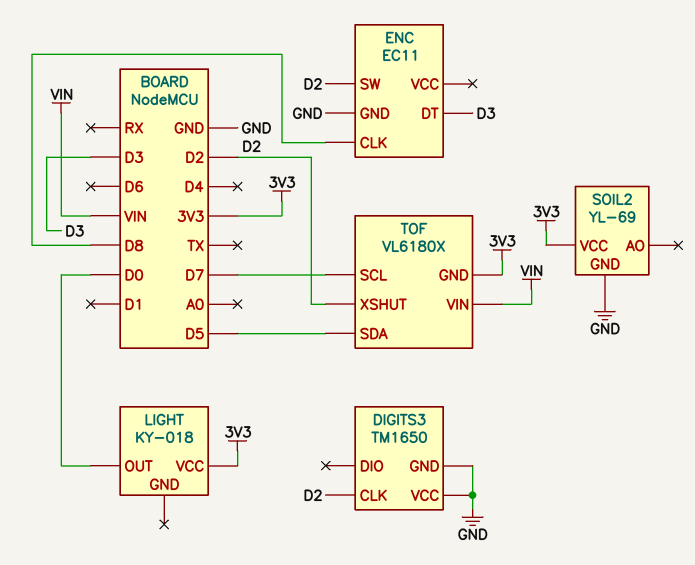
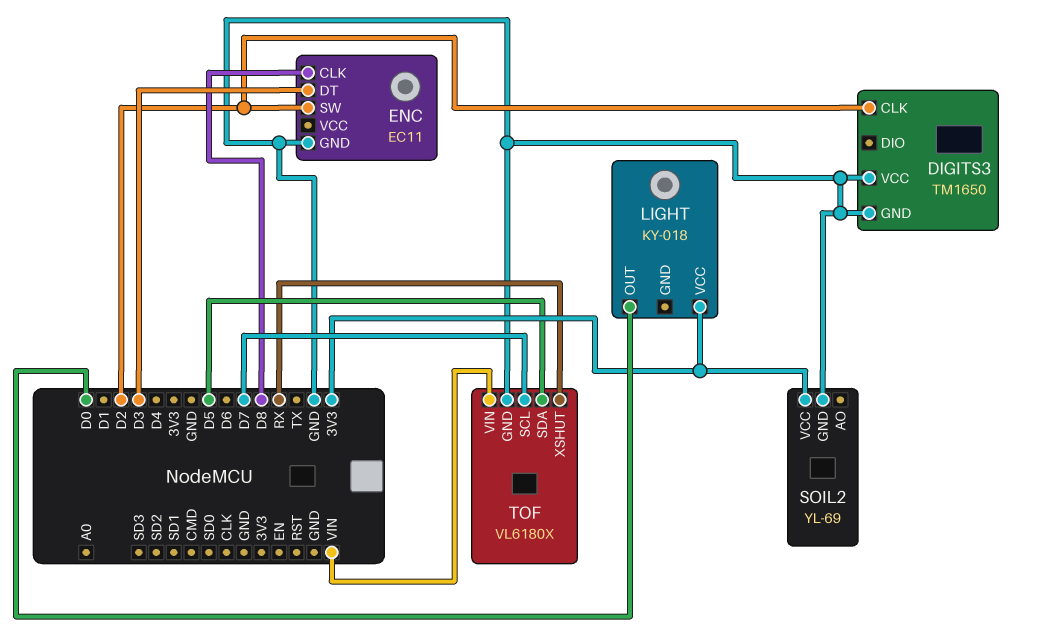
TOF pin GND: 3V3 -> GND
TOF pin XSHUT: D2 -> RX

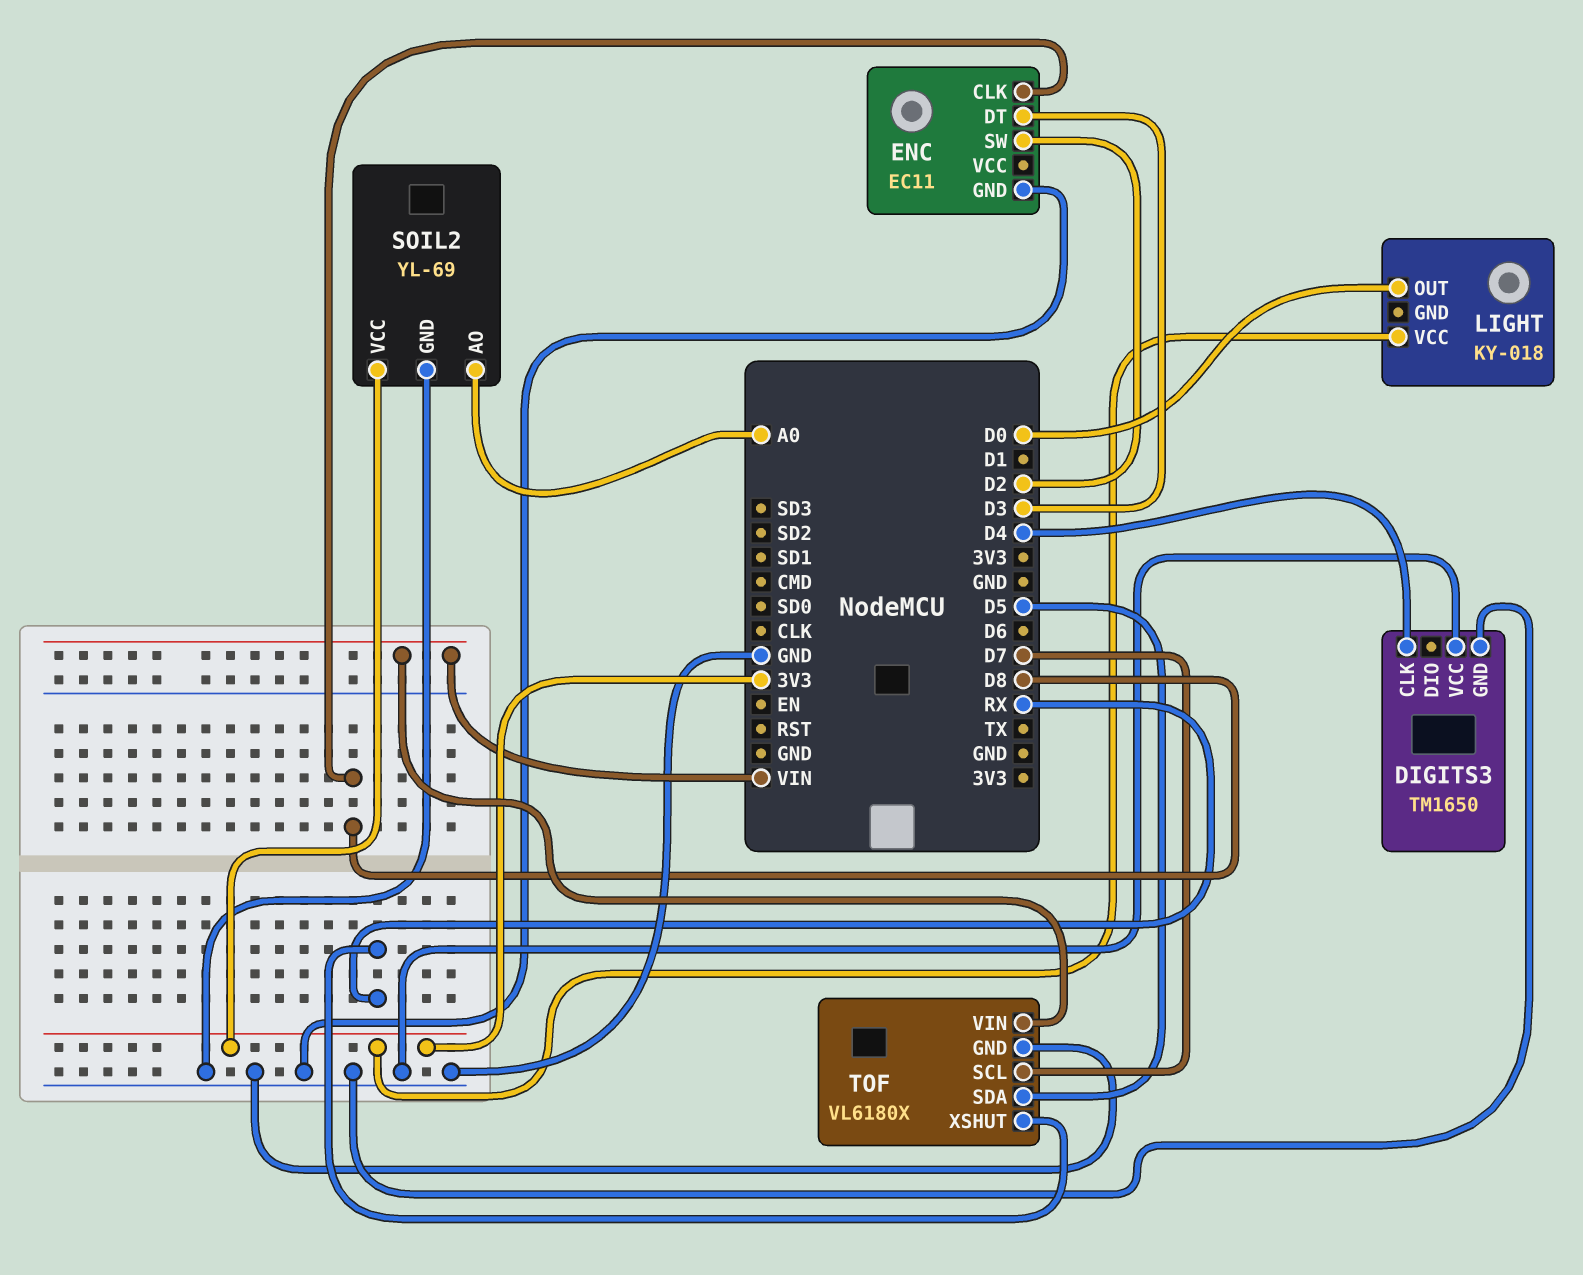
DIGITS3 pin CLK: D2 -> D4
SOIL2 pin AO: none -> A0

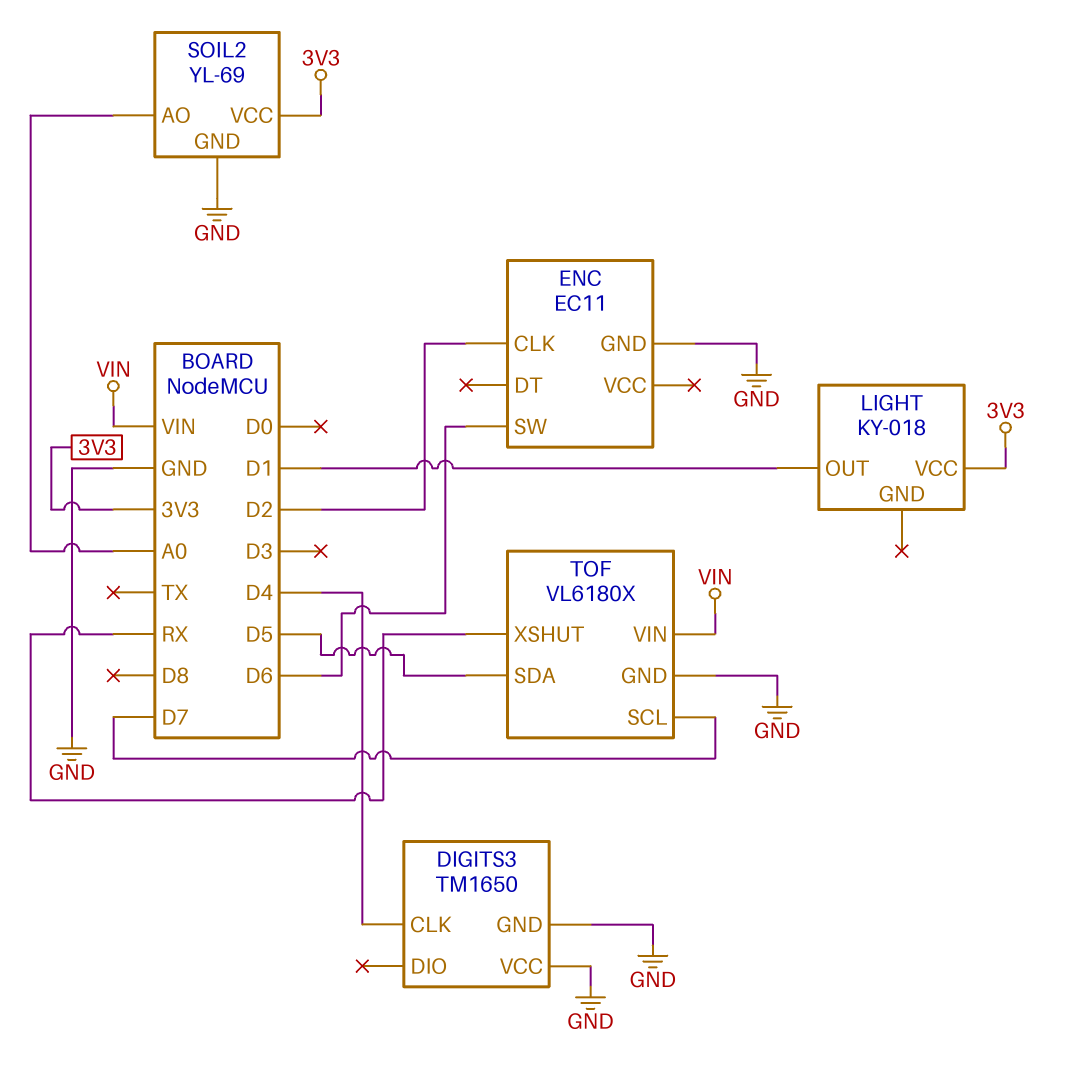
ENC pin CLK: D8 -> D2
ENC pin DT: D3 -> none
ENC pin SW: D2 -> D6
LIGHT pin OUT: D0 -> D1

